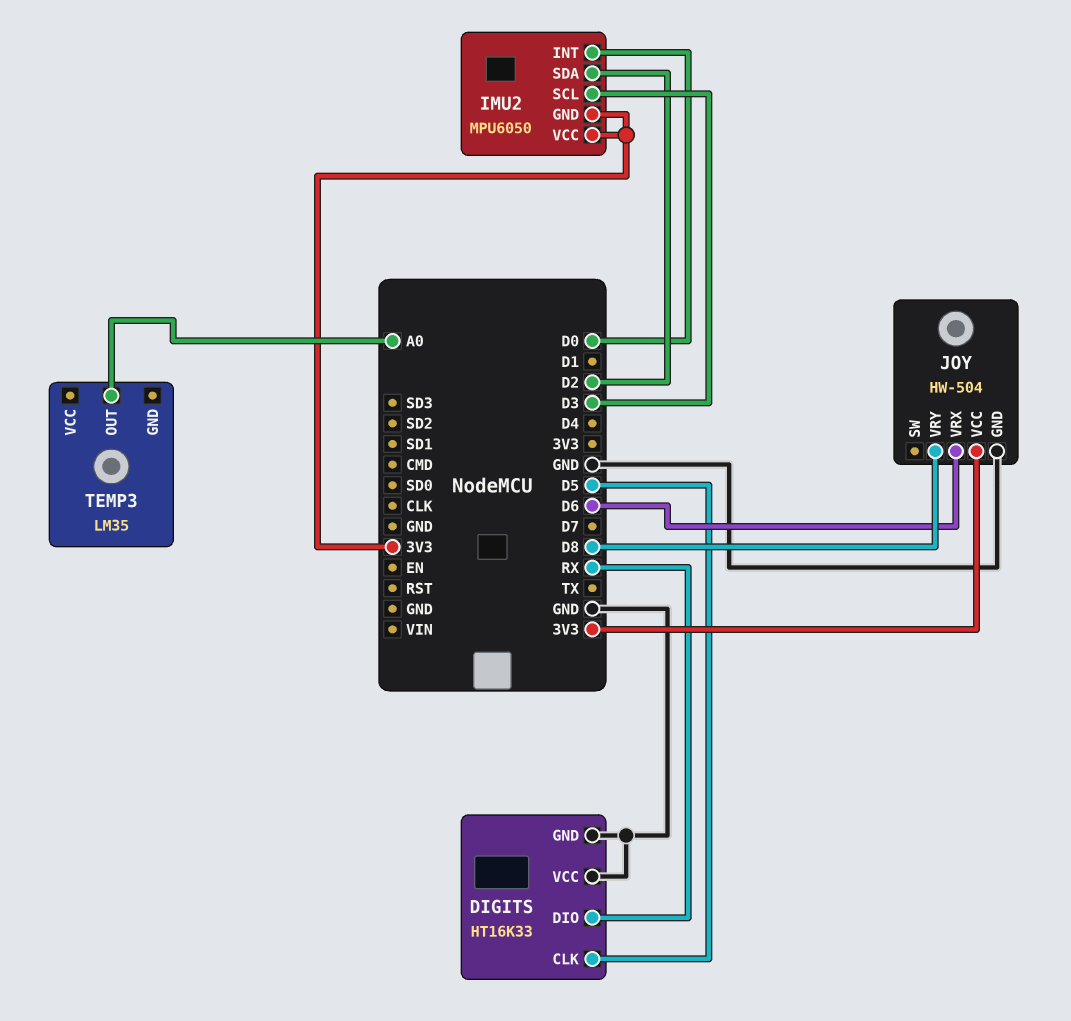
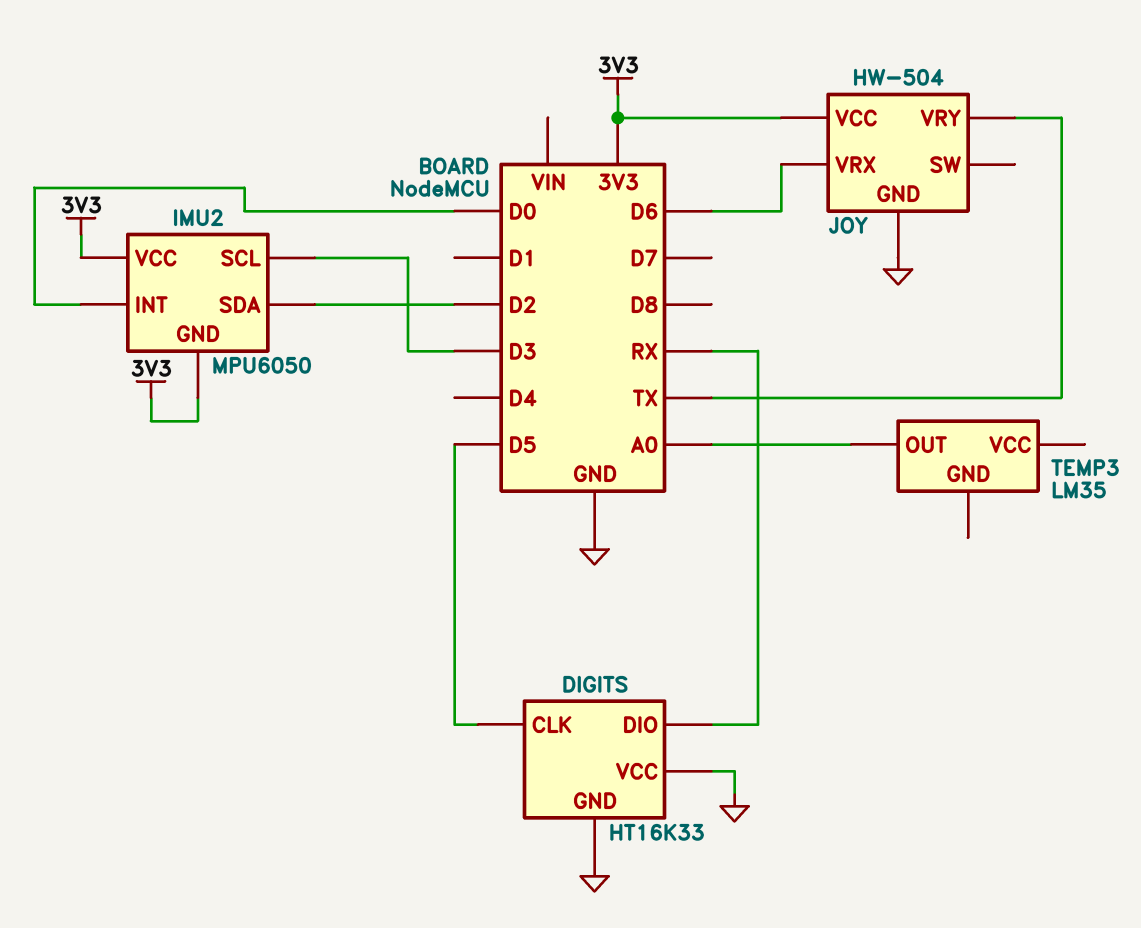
JOY pin VRY: D8 -> TX

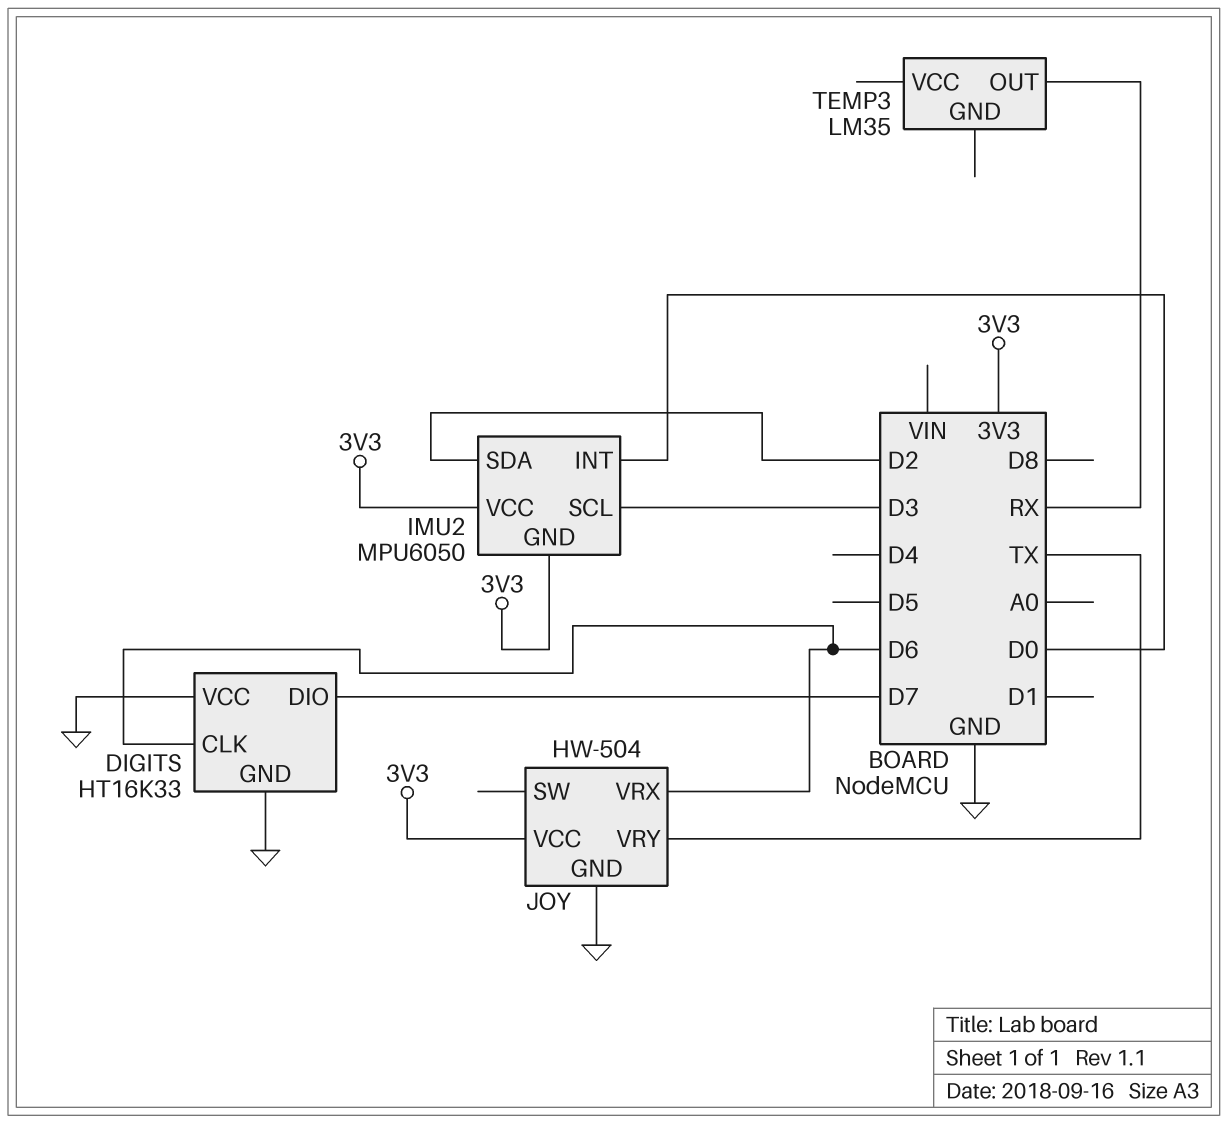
DIGITS pin CLK: D5 -> D6
DIGITS pin DIO: RX -> D7
TEMP3 pin OUT: A0 -> RX

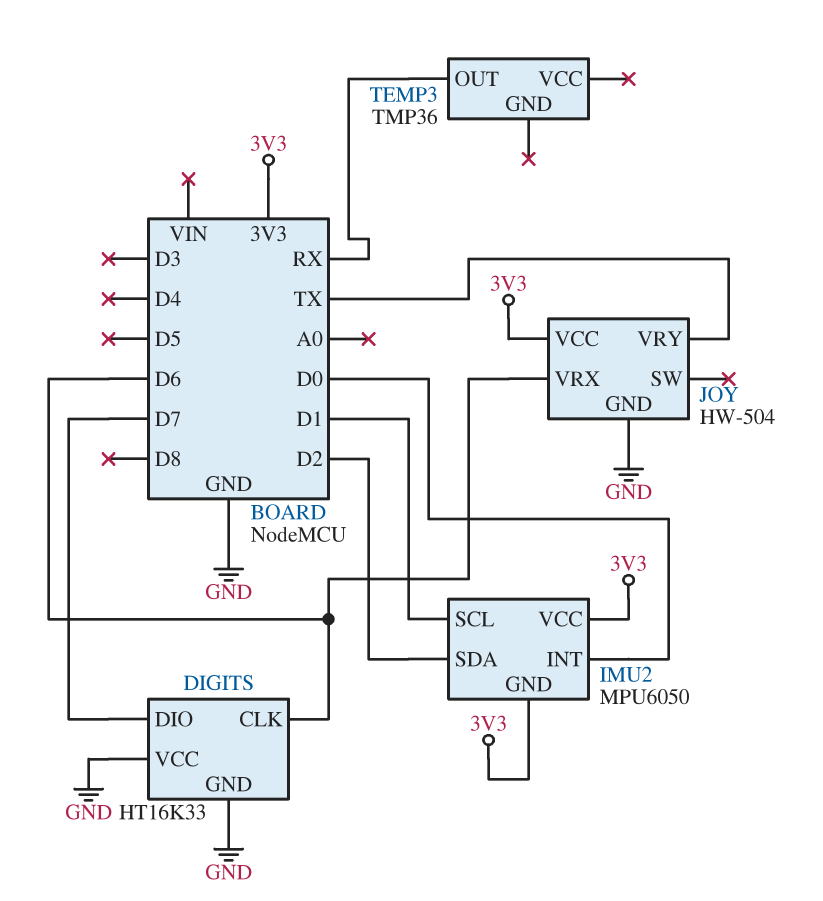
IMU2 pin SCL: D3 -> D1
TEMP3: LM35 -> TMP36

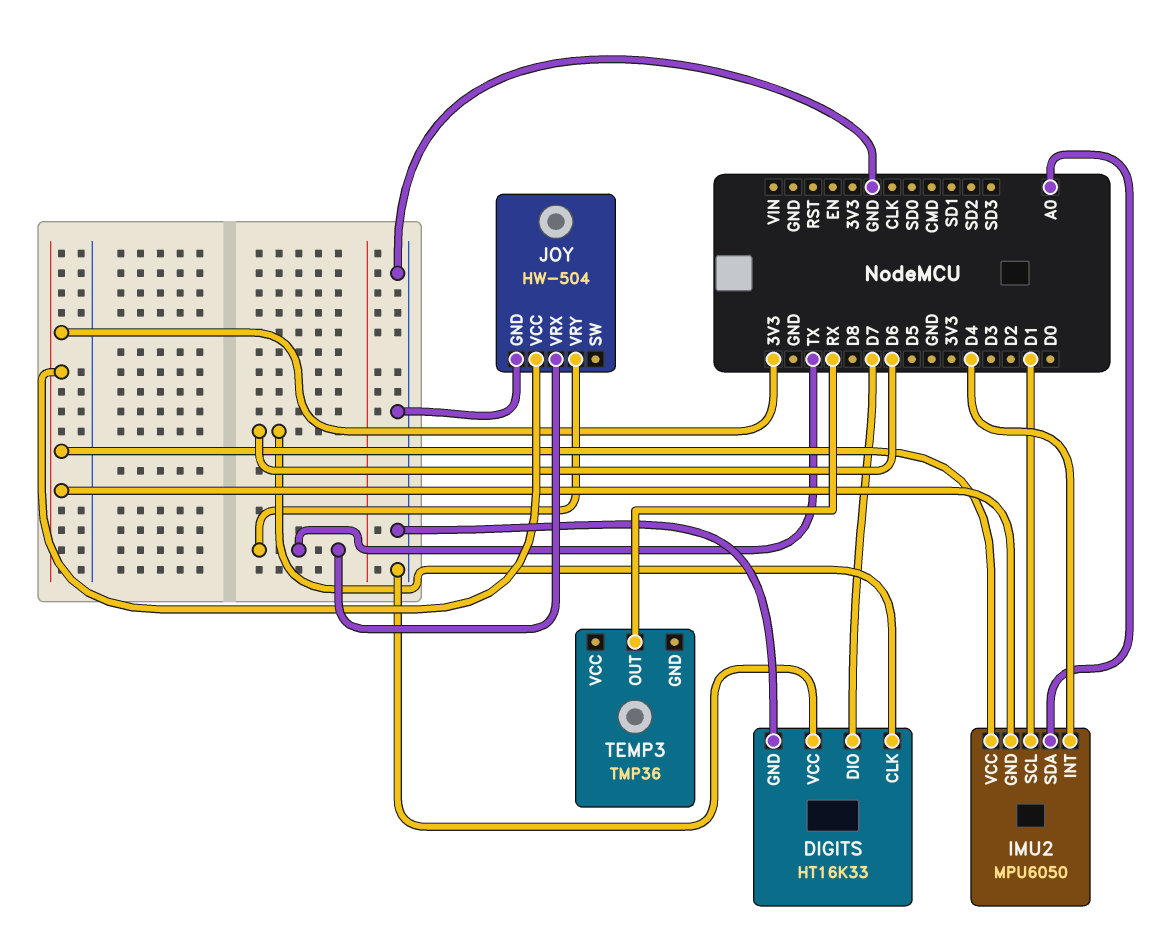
IMU2 pin INT: D0 -> D4
IMU2 pin SDA: D2 -> A0
JOY pin VRX: D6 -> TX

